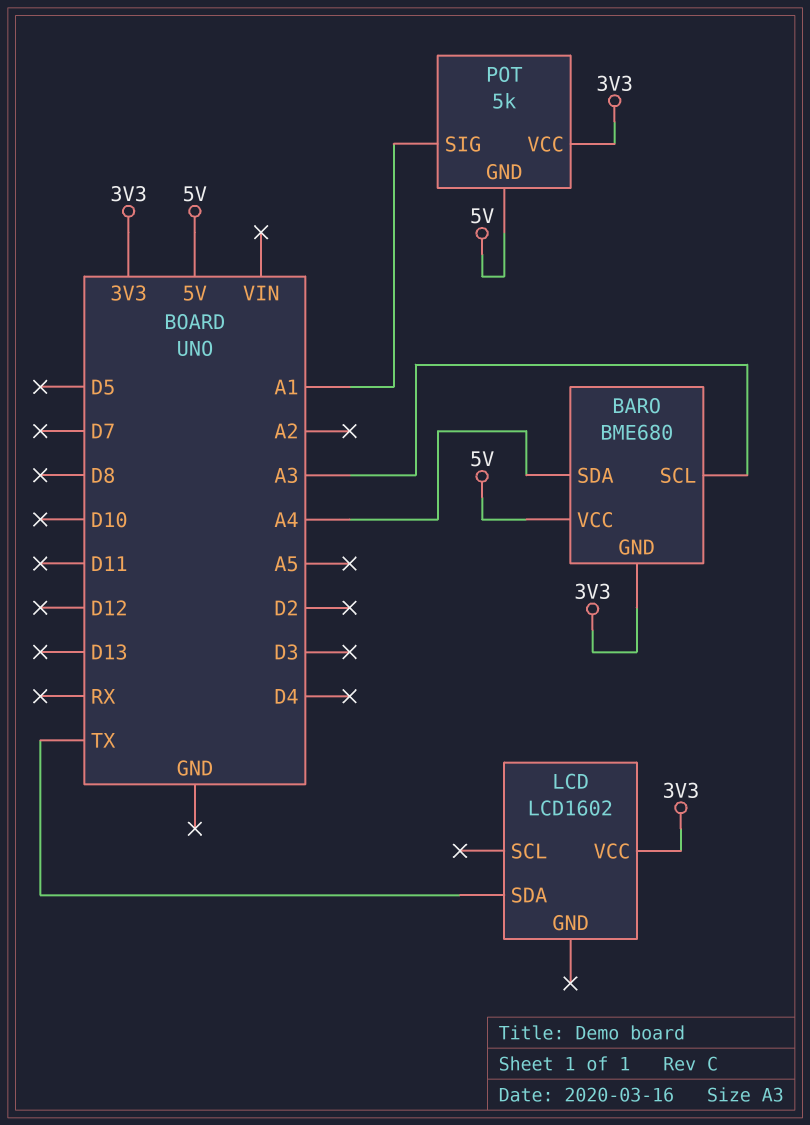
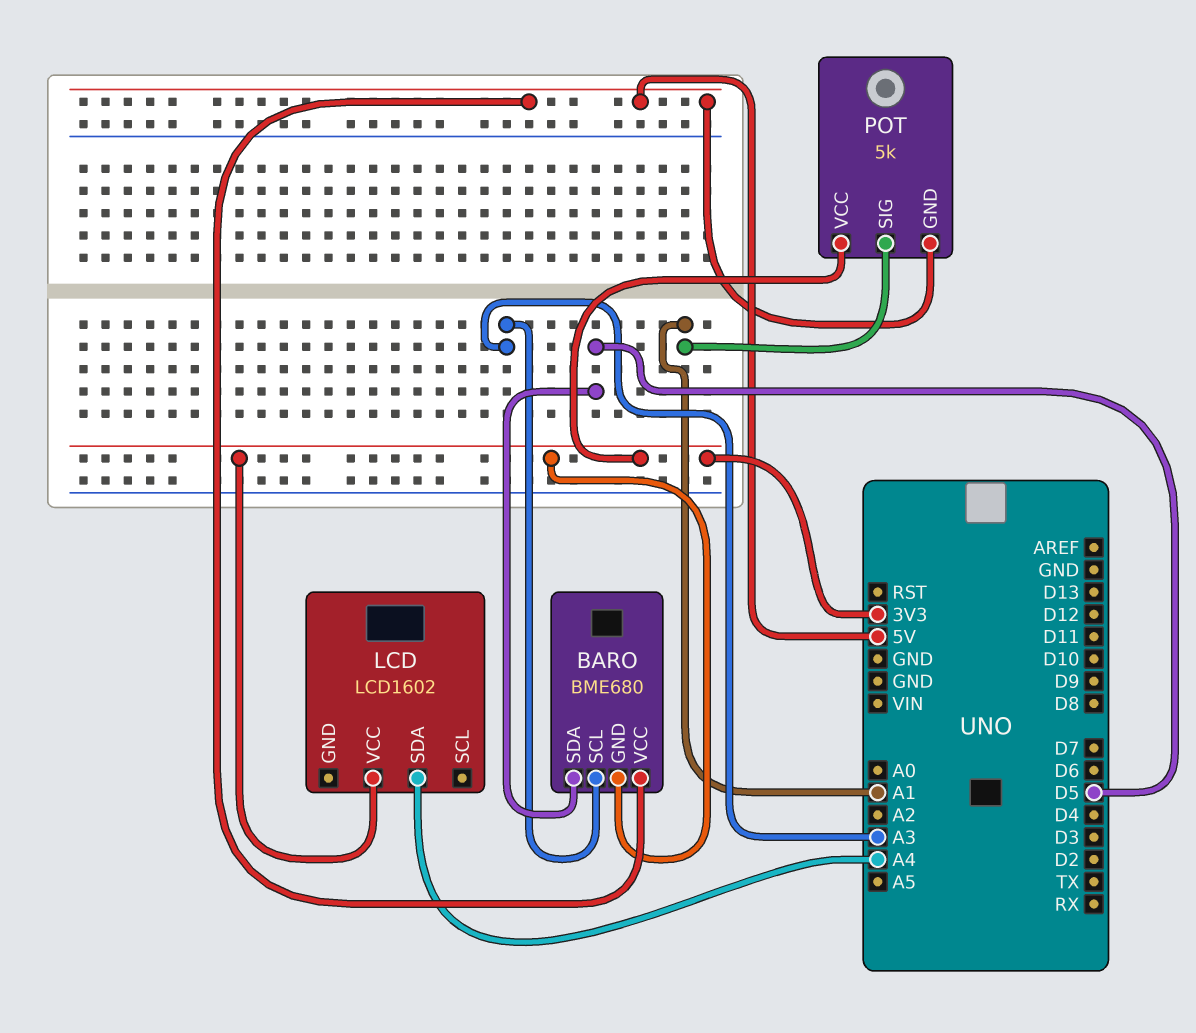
BARO pin SDA: A4 -> D5
LCD pin SDA: TX -> A4

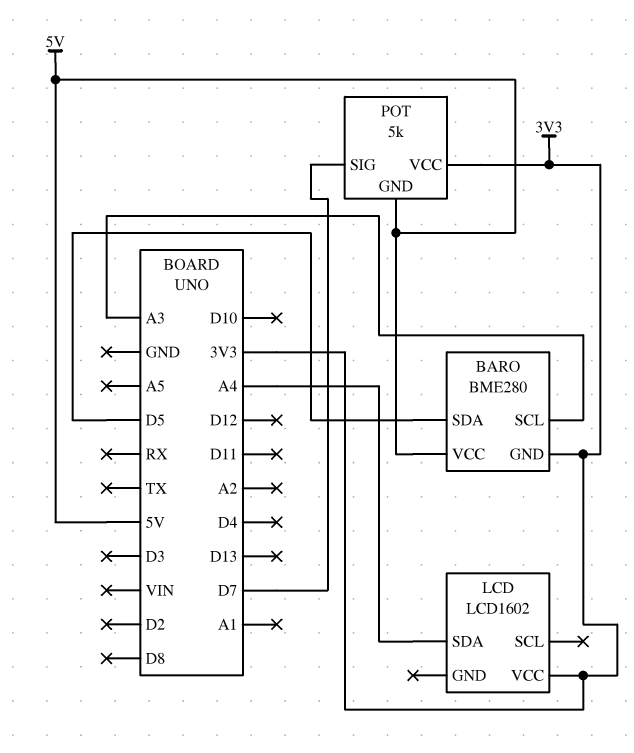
BARO: BME680 -> BME280
POT pin SIG: A1 -> D7

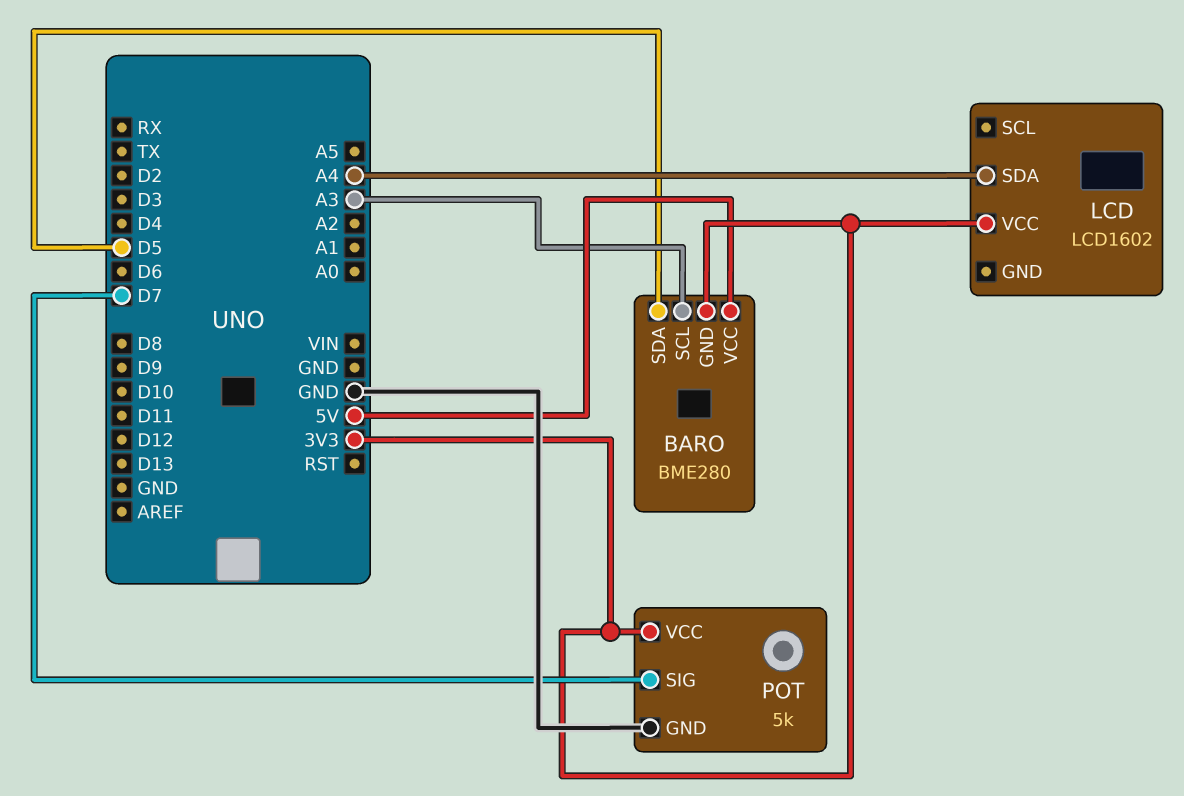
POT pin GND: 5V -> GND

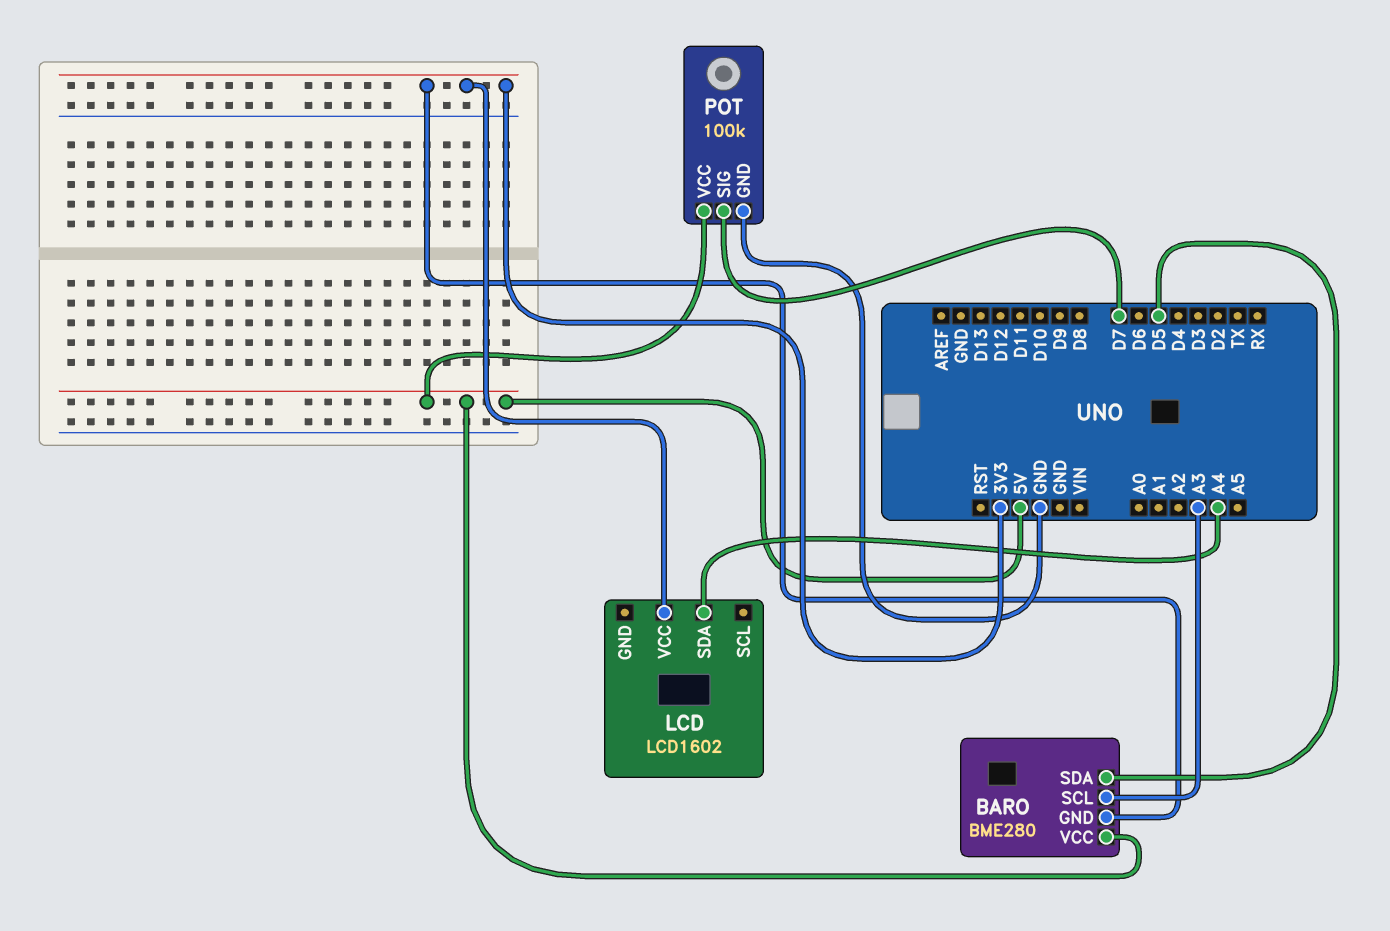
POT: 5k -> 100k
POT pin VCC: 3V3 -> 5V

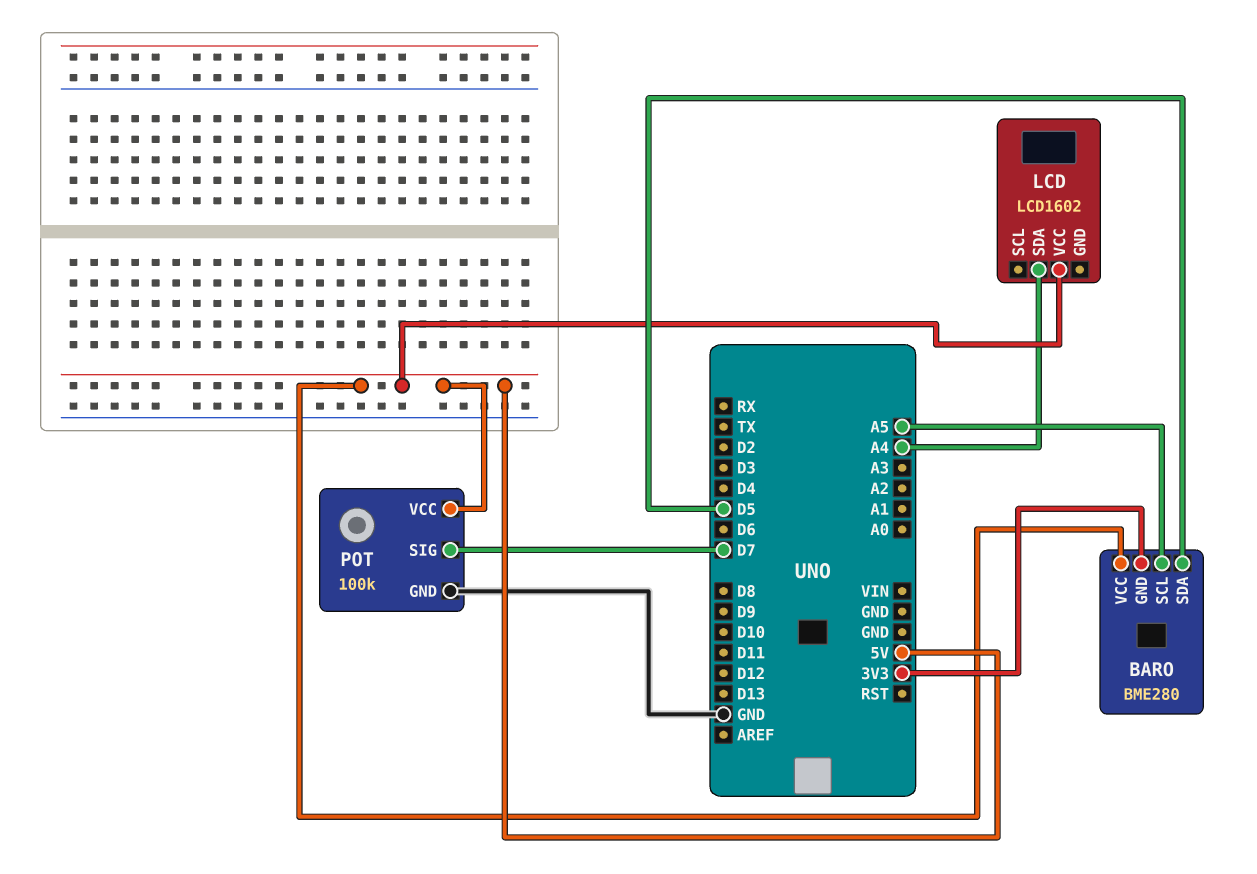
BARO pin SCL: A3 -> A5
LCD pin VCC: 3V3 -> 5V

